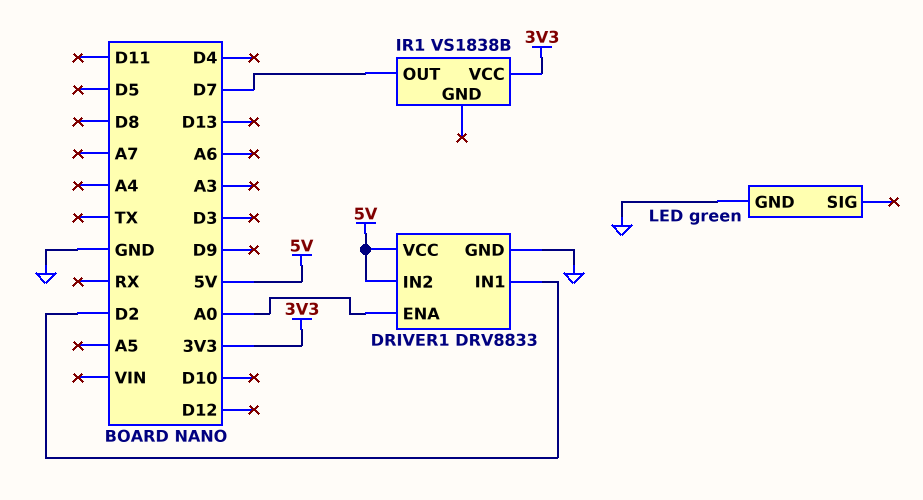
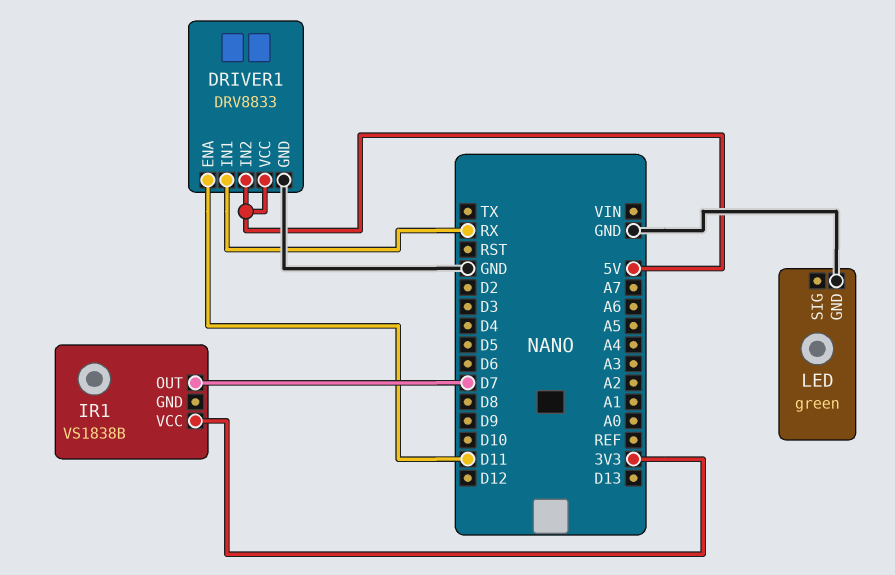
DRIVER1 pin ENA: A0 -> D11
DRIVER1 pin IN1: D2 -> RX

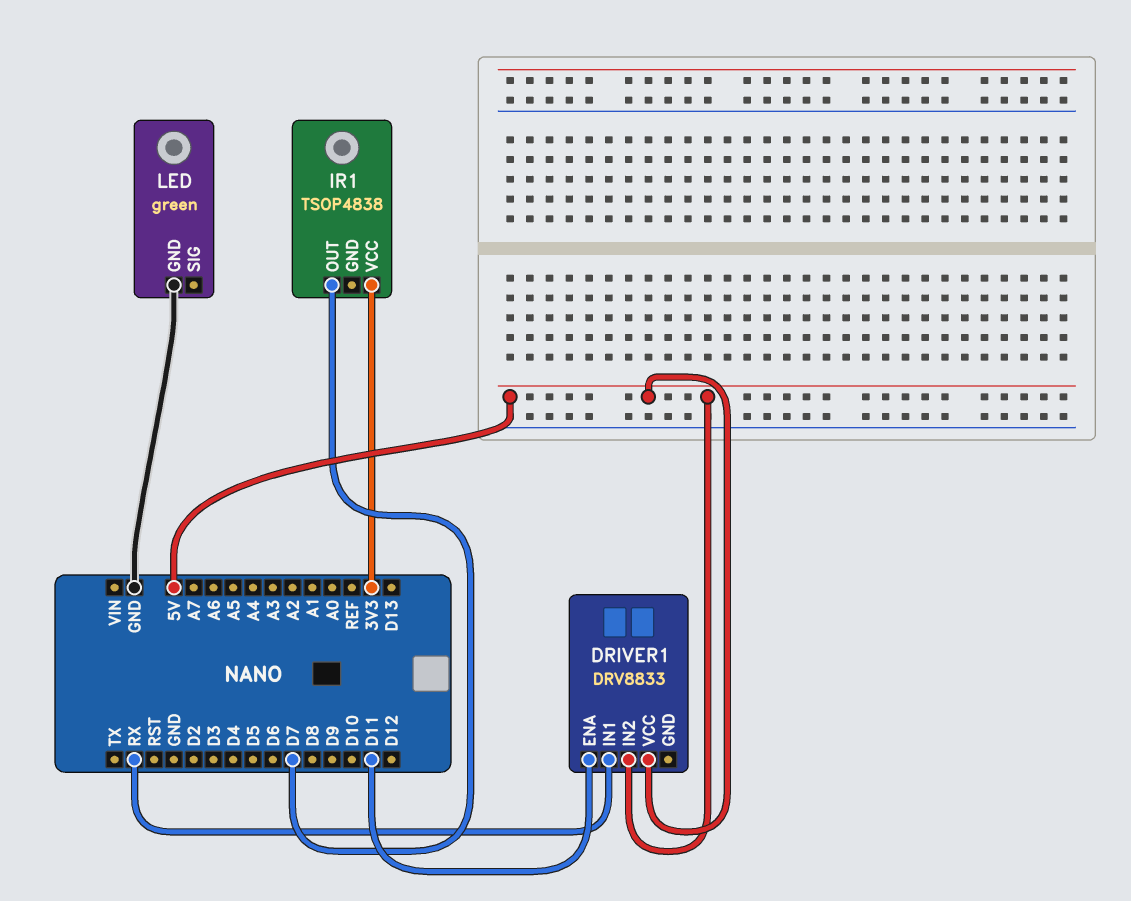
DRIVER1 pin GND: GND -> none
IR1: VS1838B -> TSOP4838

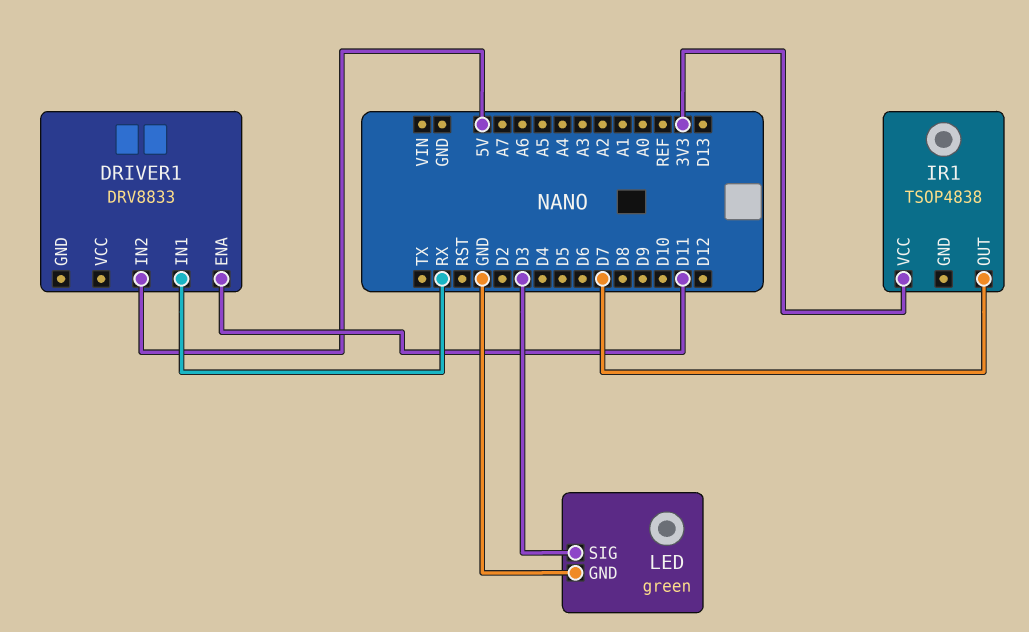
DRIVER1 pin VCC: 5V -> none
LED pin SIG: none -> D3

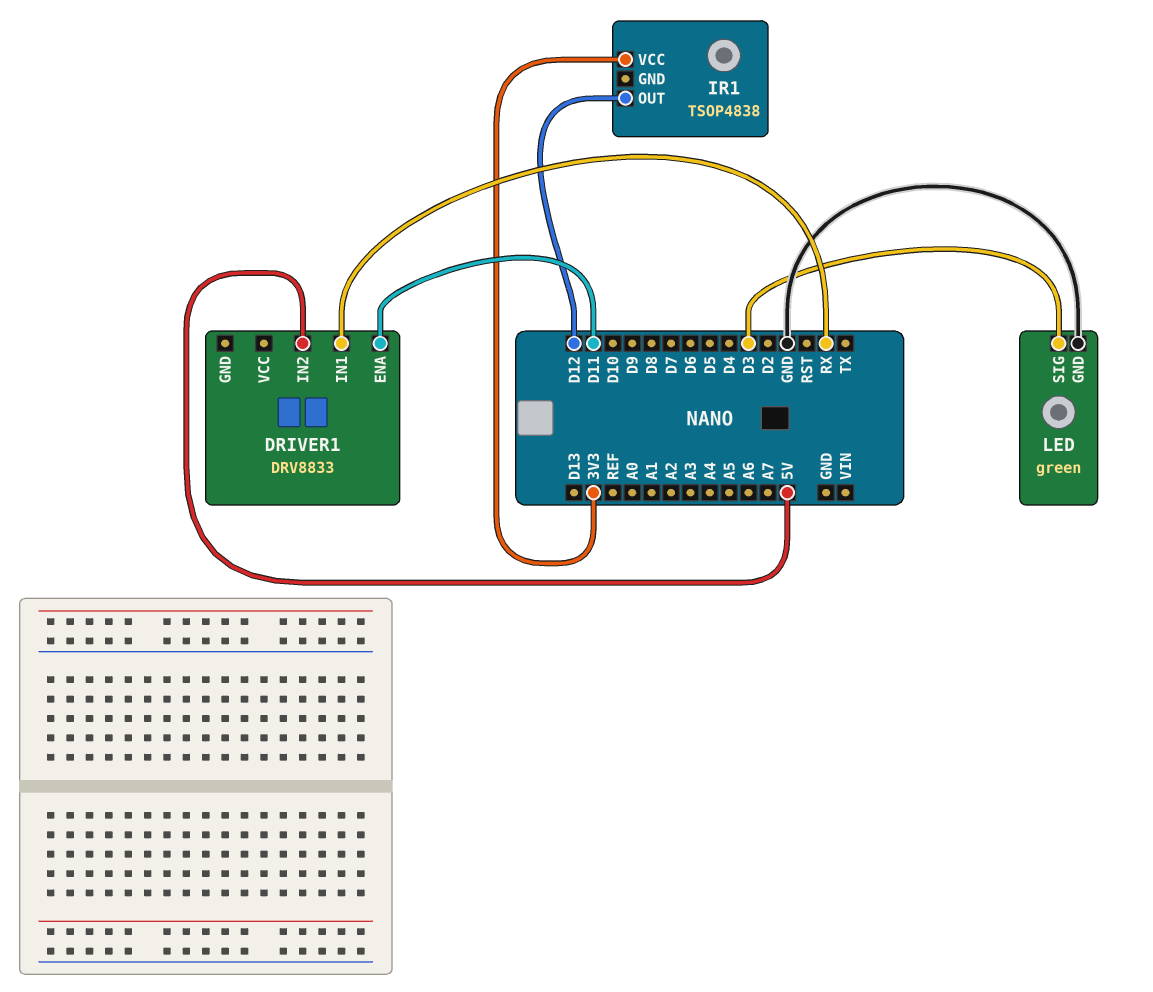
IR1 pin OUT: D7 -> D12

